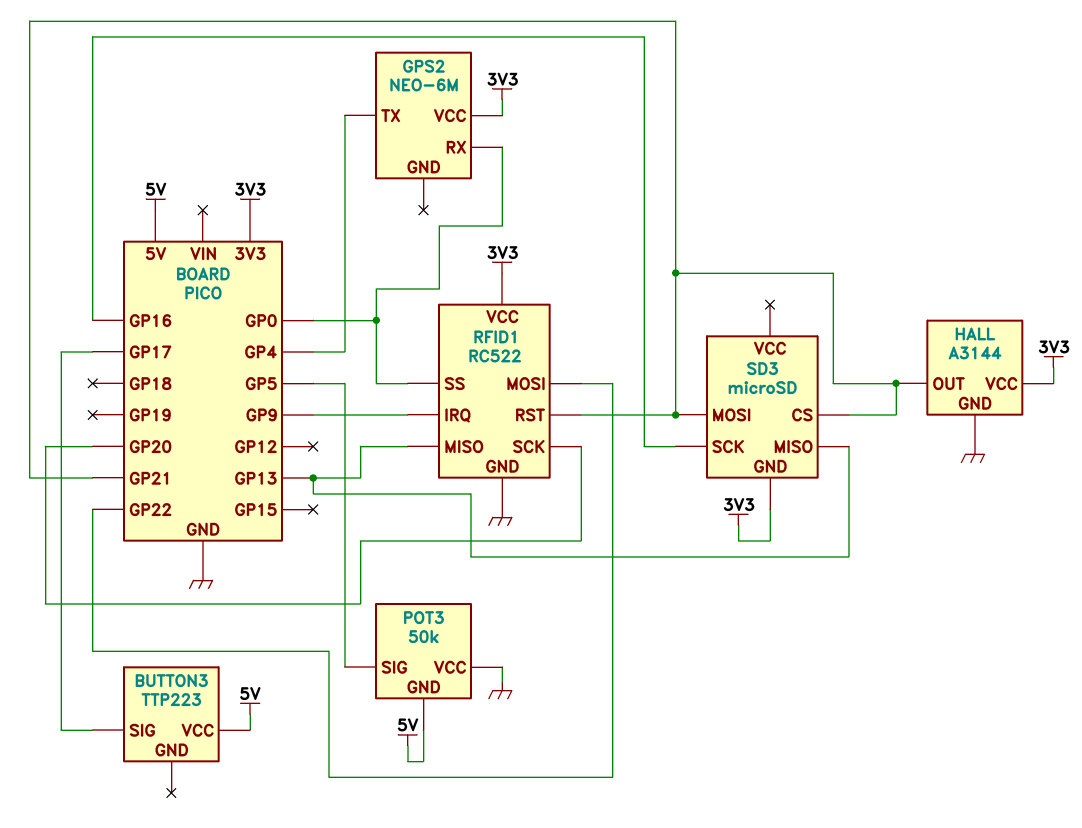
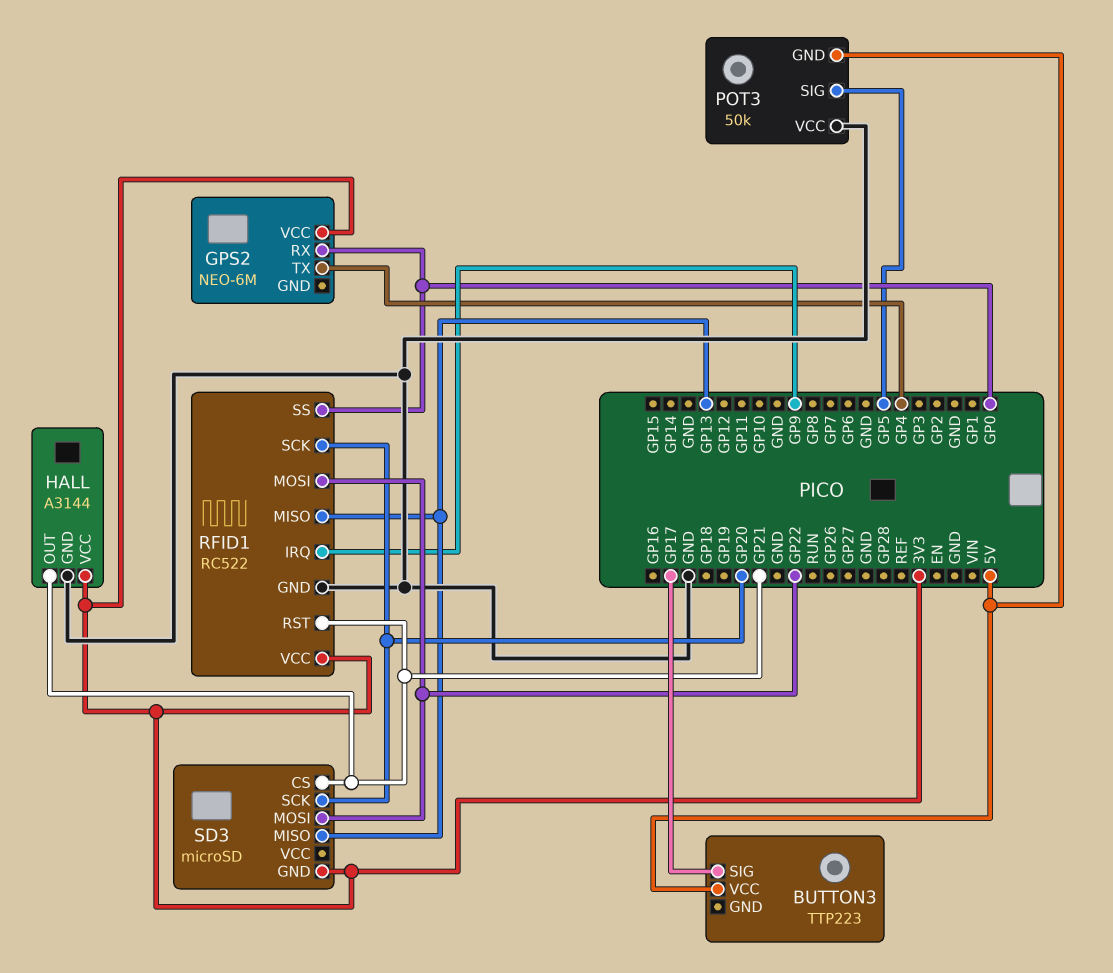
SD3 pin MOSI: GP21 -> GP22
SD3 pin SCK: GP16 -> GP20

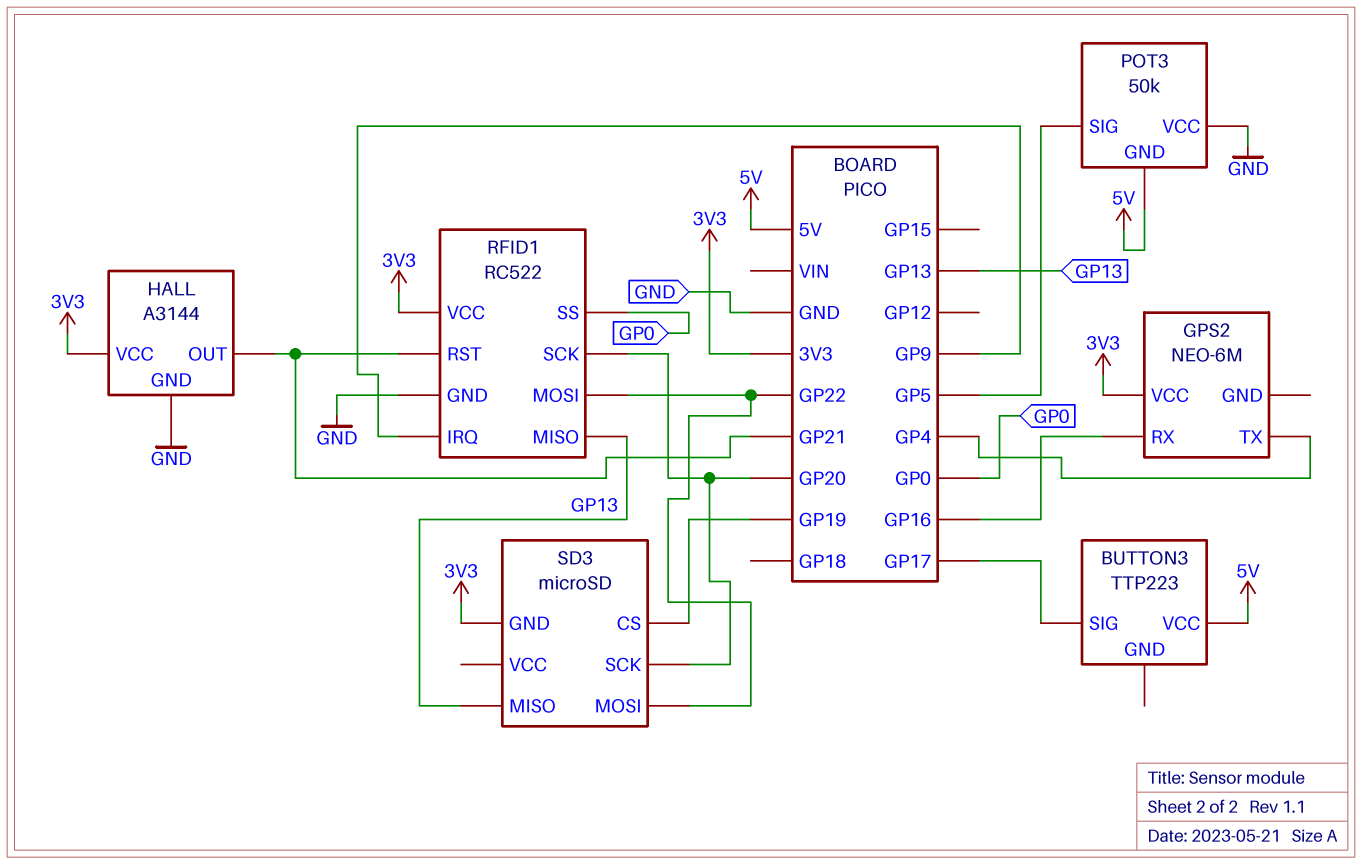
GPS2 pin RX: GP0 -> GP16
SD3 pin CS: GP21 -> GP19

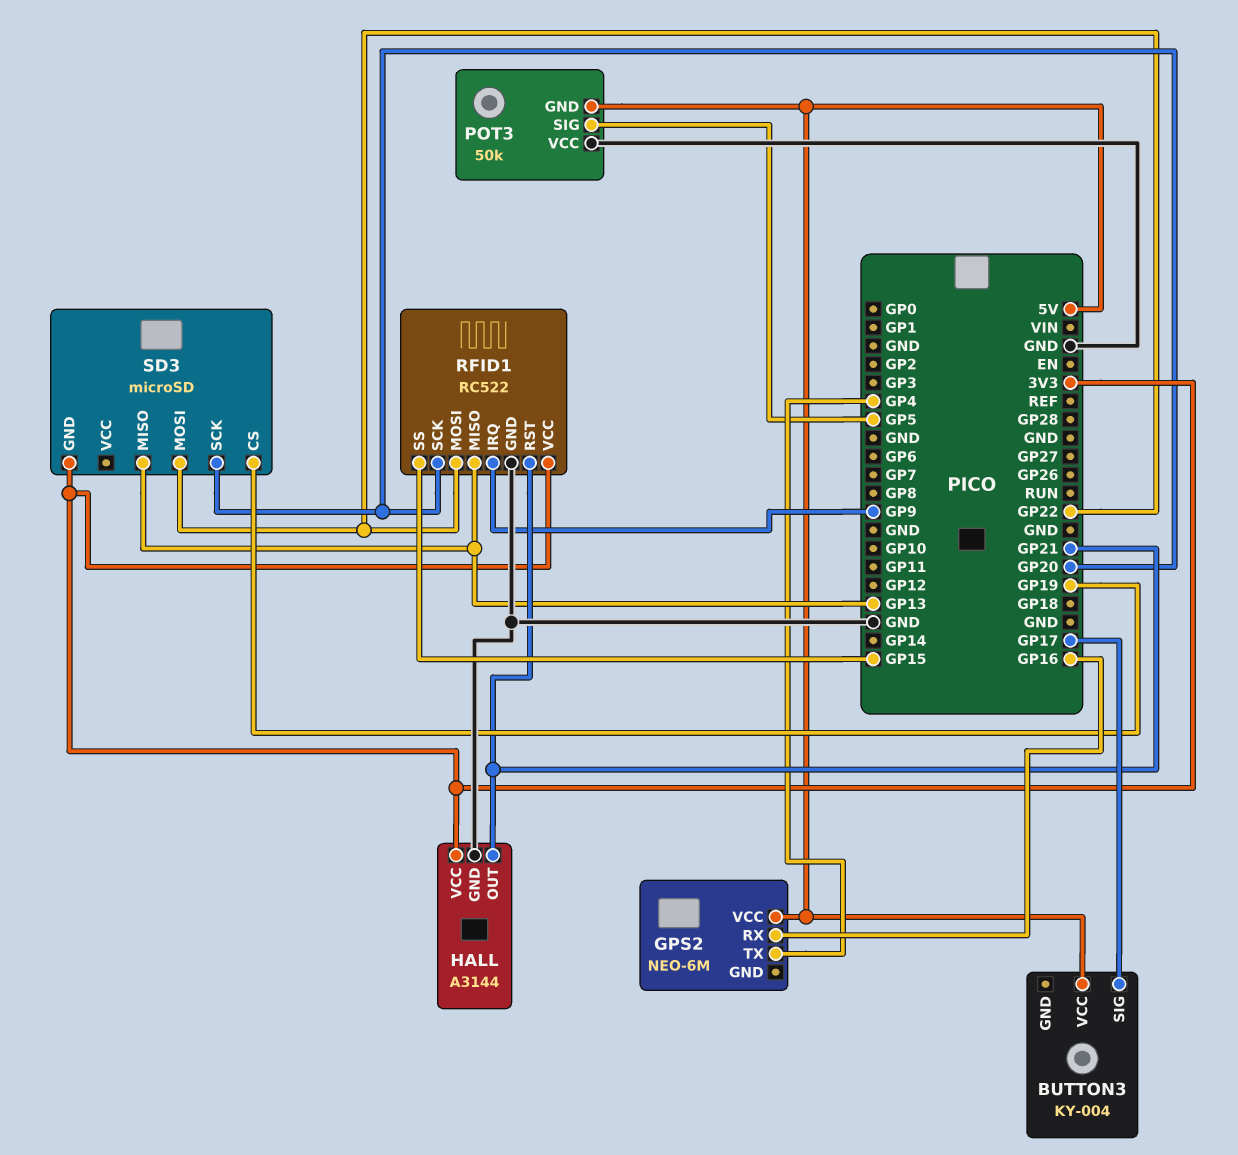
BUTTON3: TTP223 -> KY-004
GPS2 pin VCC: 3V3 -> 5V
RFID1 pin SS: GP0 -> GP15

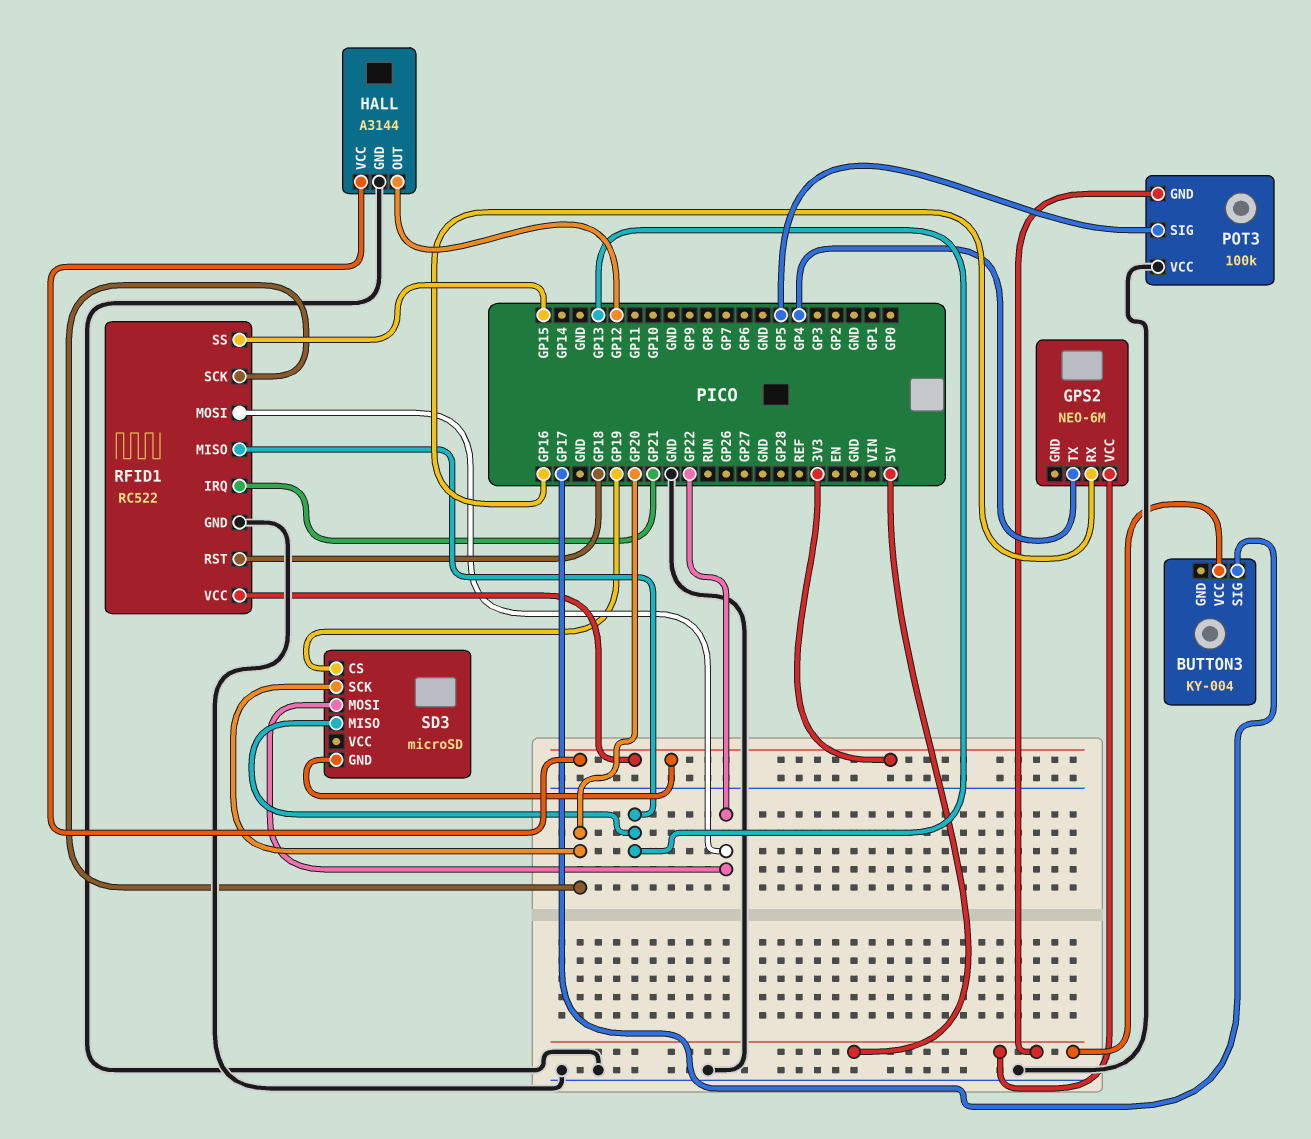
HALL pin OUT: GP21 -> GP12
POT3: 50k -> 100k
RFID1 pin IRQ: GP9 -> GP21
RFID1 pin RST: GP21 -> GP18

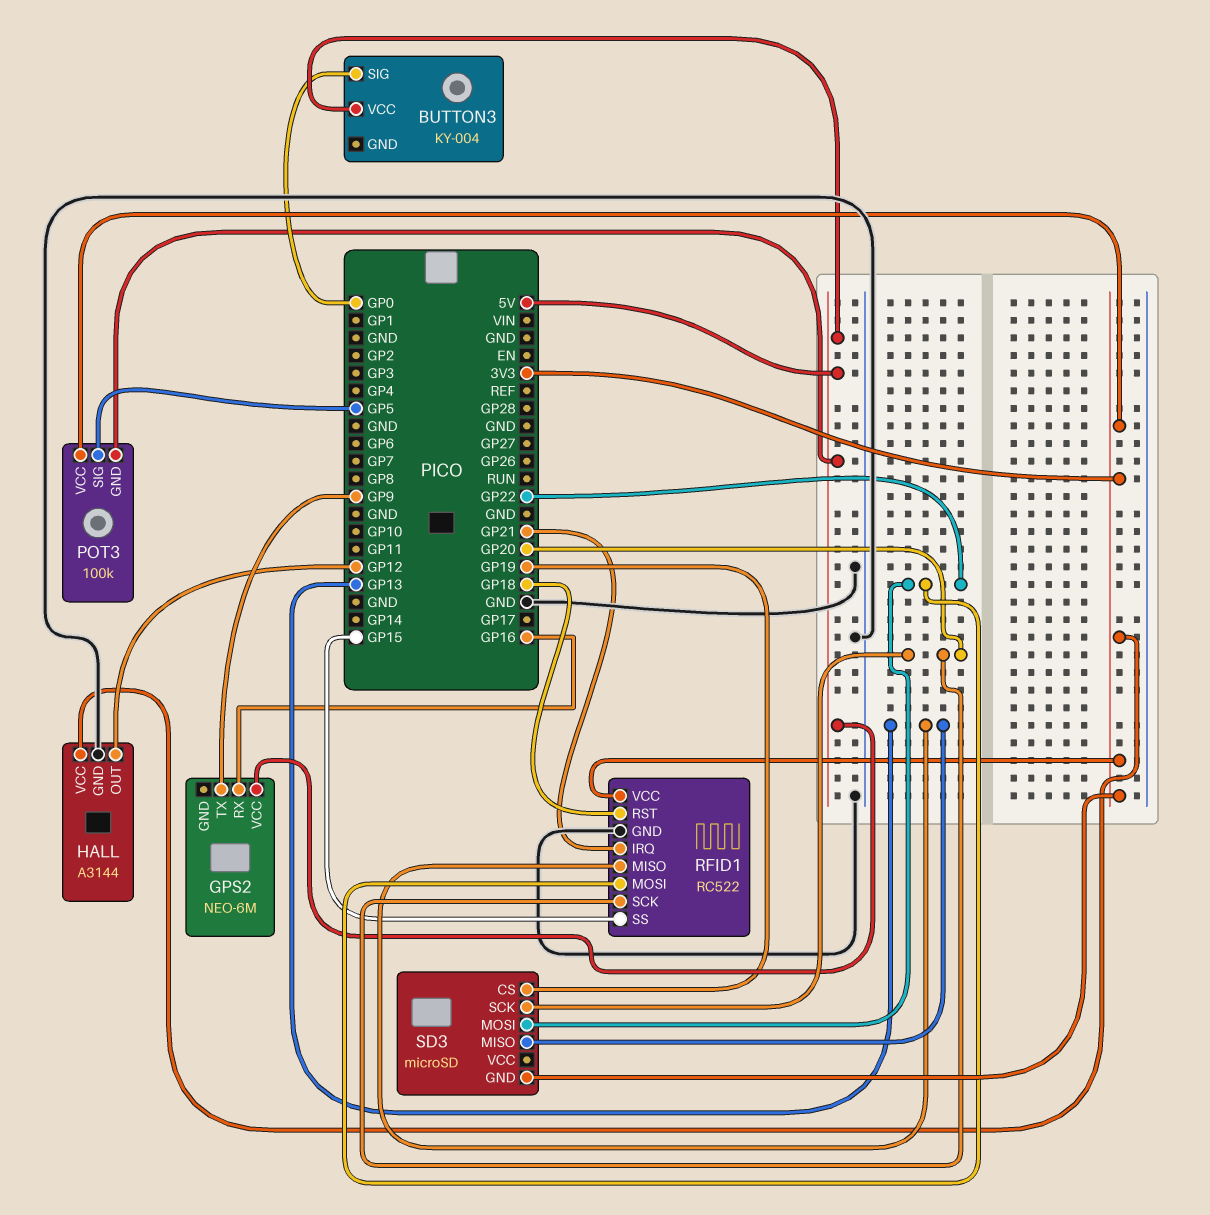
BUTTON3 pin SIG: GP17 -> GP0
GPS2 pin TX: GP4 -> GP9
POT3 pin VCC: GND -> 3V3

